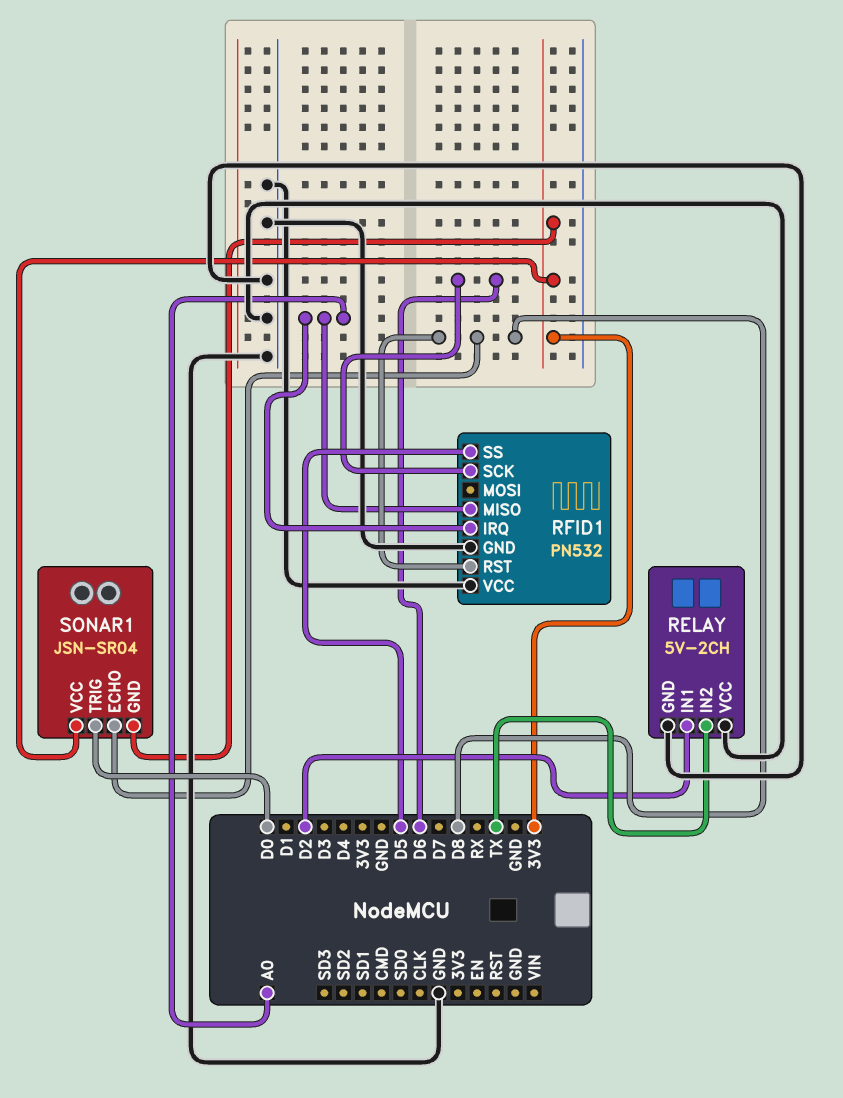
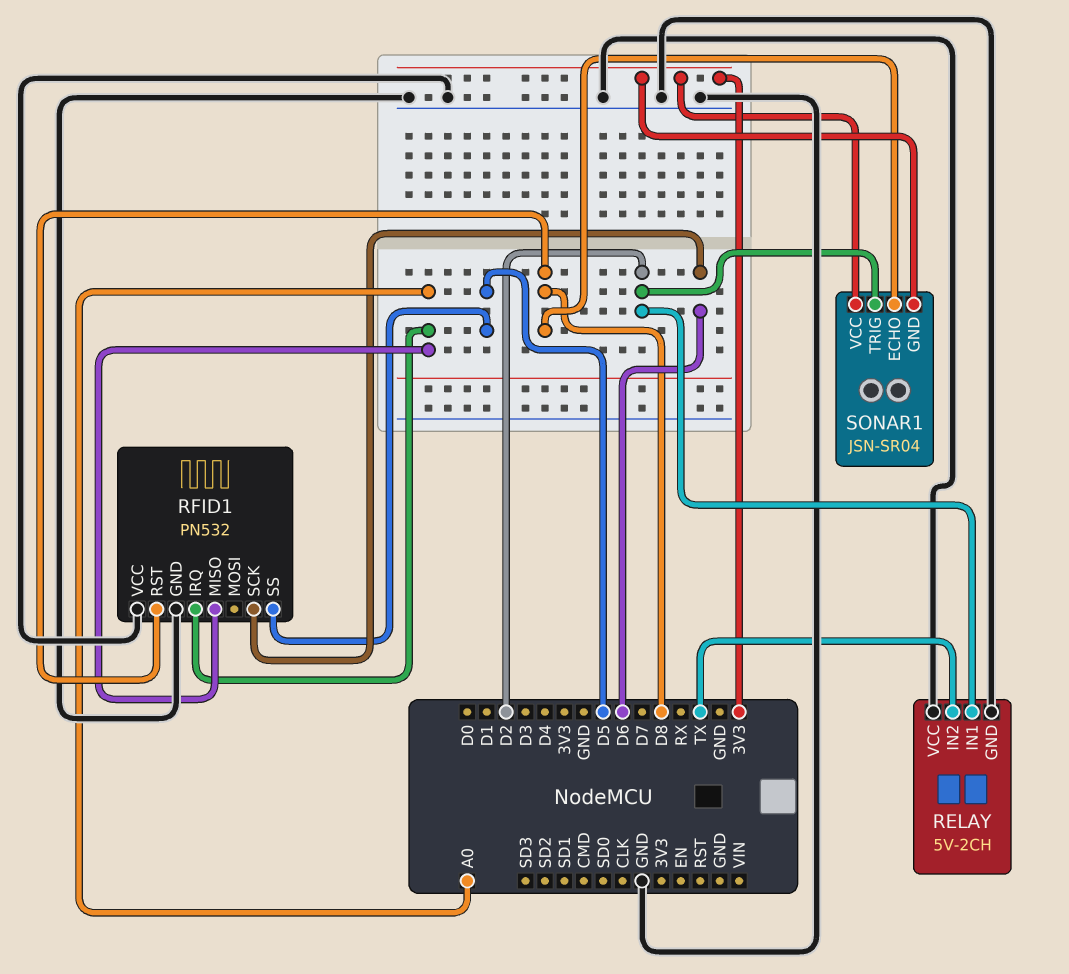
SONAR1 pin TRIG: D0 -> D2

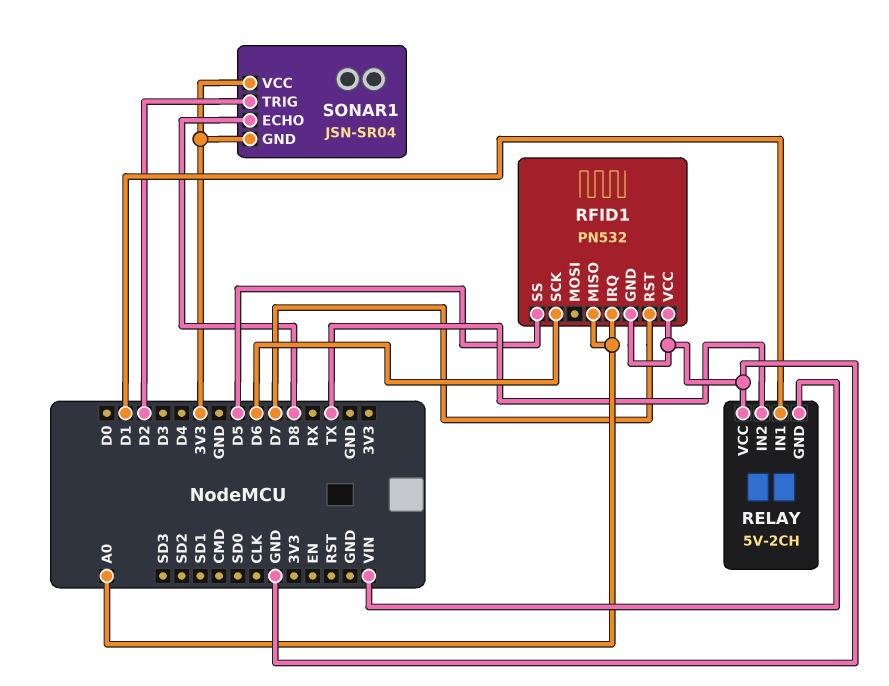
RELAY pin GND: GND -> VIN
RELAY pin IN1: D2 -> D1
RFID1 pin RST: D8 -> D7

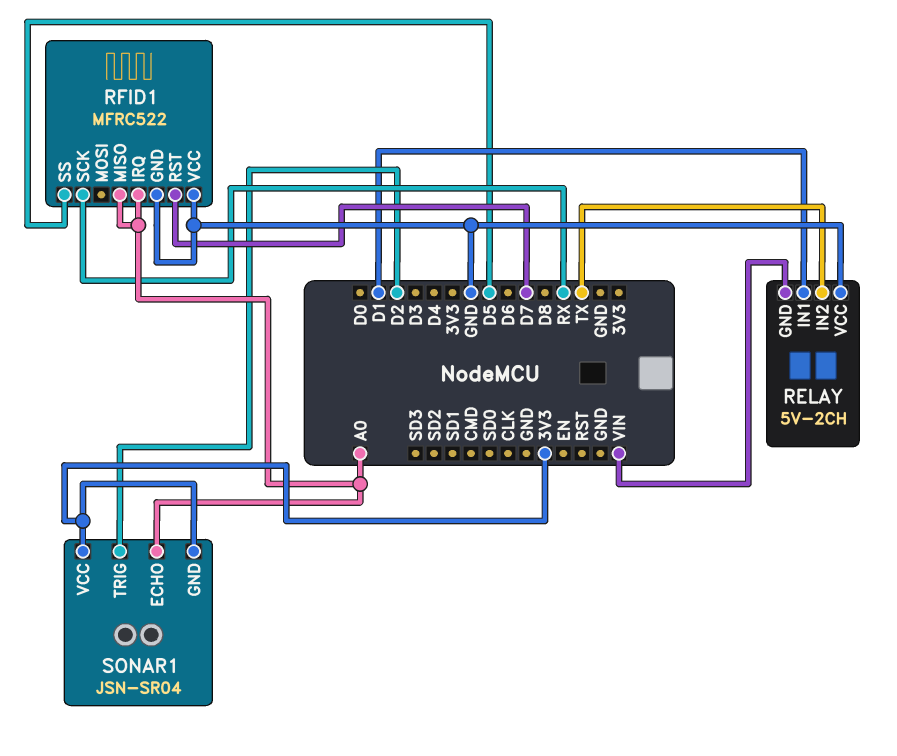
RFID1: PN532 -> MFRC522
RFID1 pin SCK: D6 -> RX
SONAR1 pin ECHO: D8 -> A0

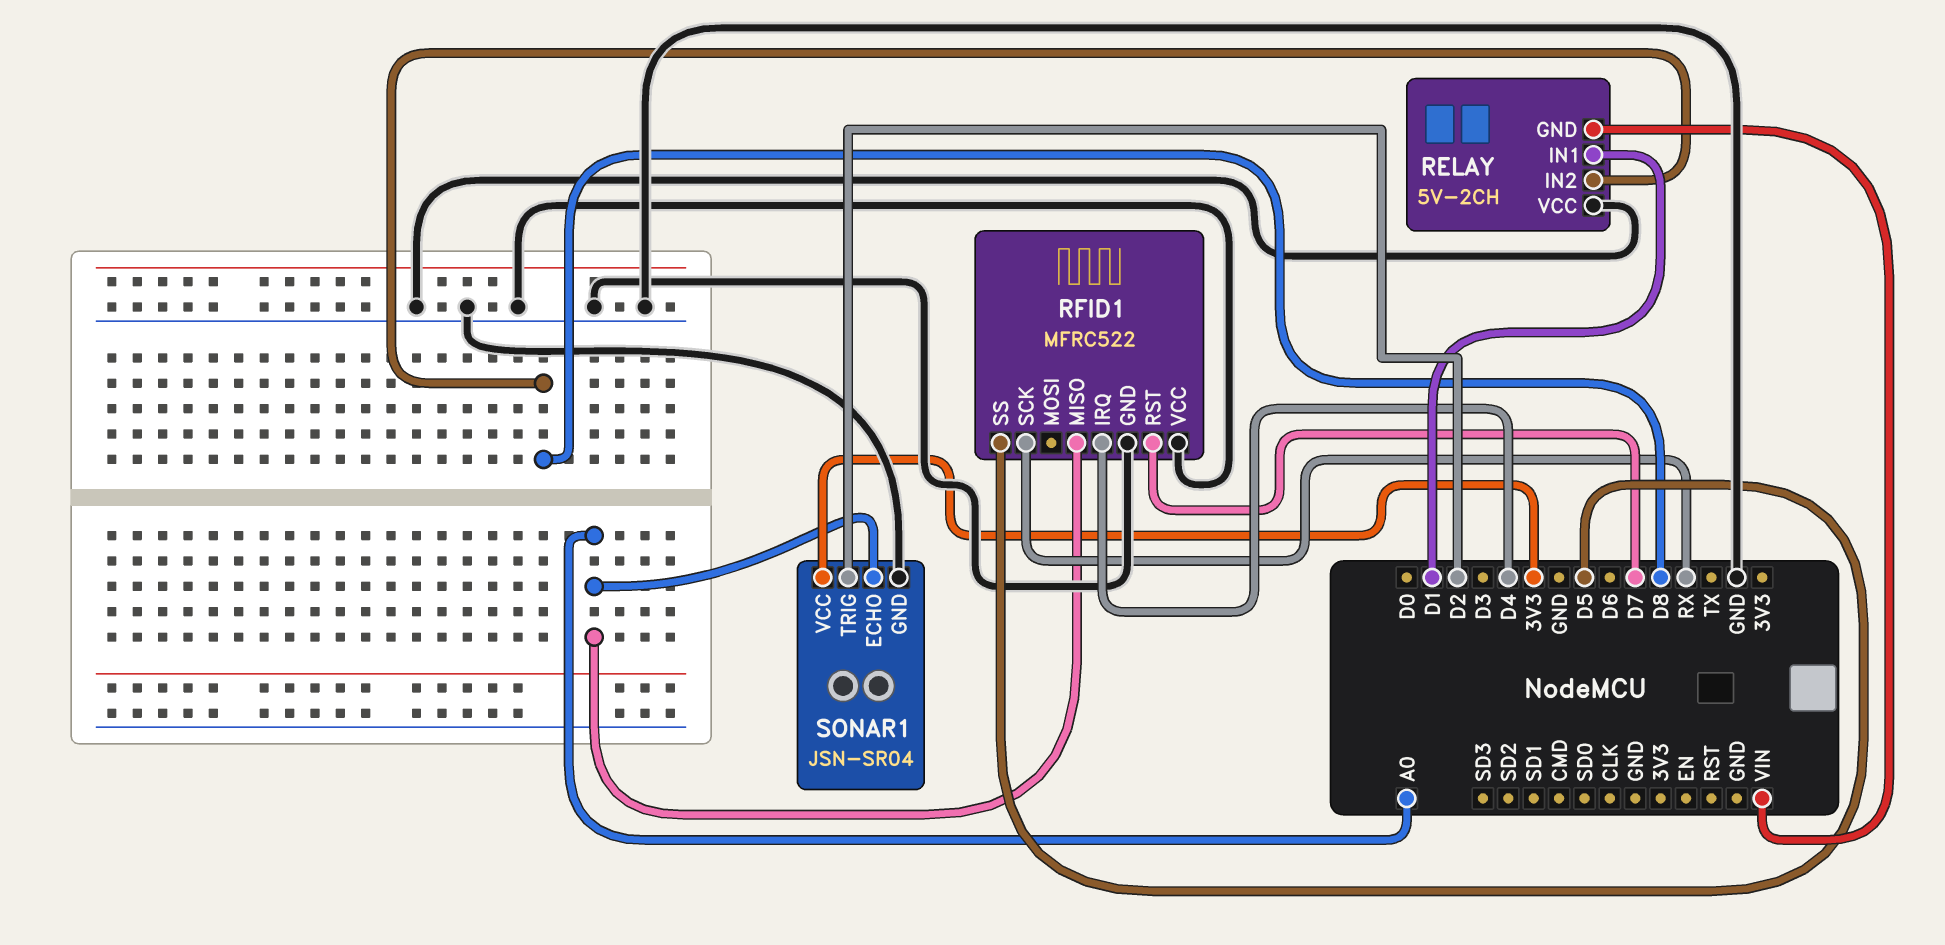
RELAY pin IN2: TX -> D8
RFID1 pin IRQ: A0 -> D4
SONAR1 pin GND: 3V3 -> GND

